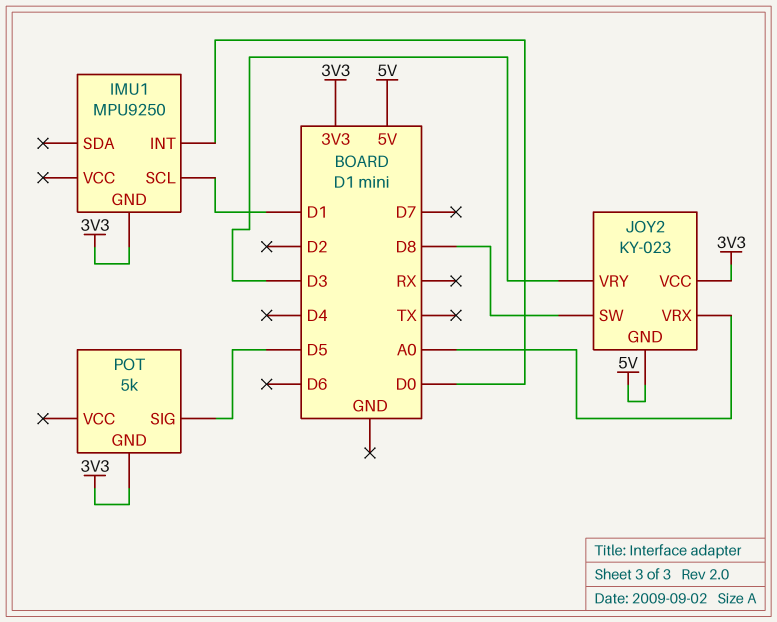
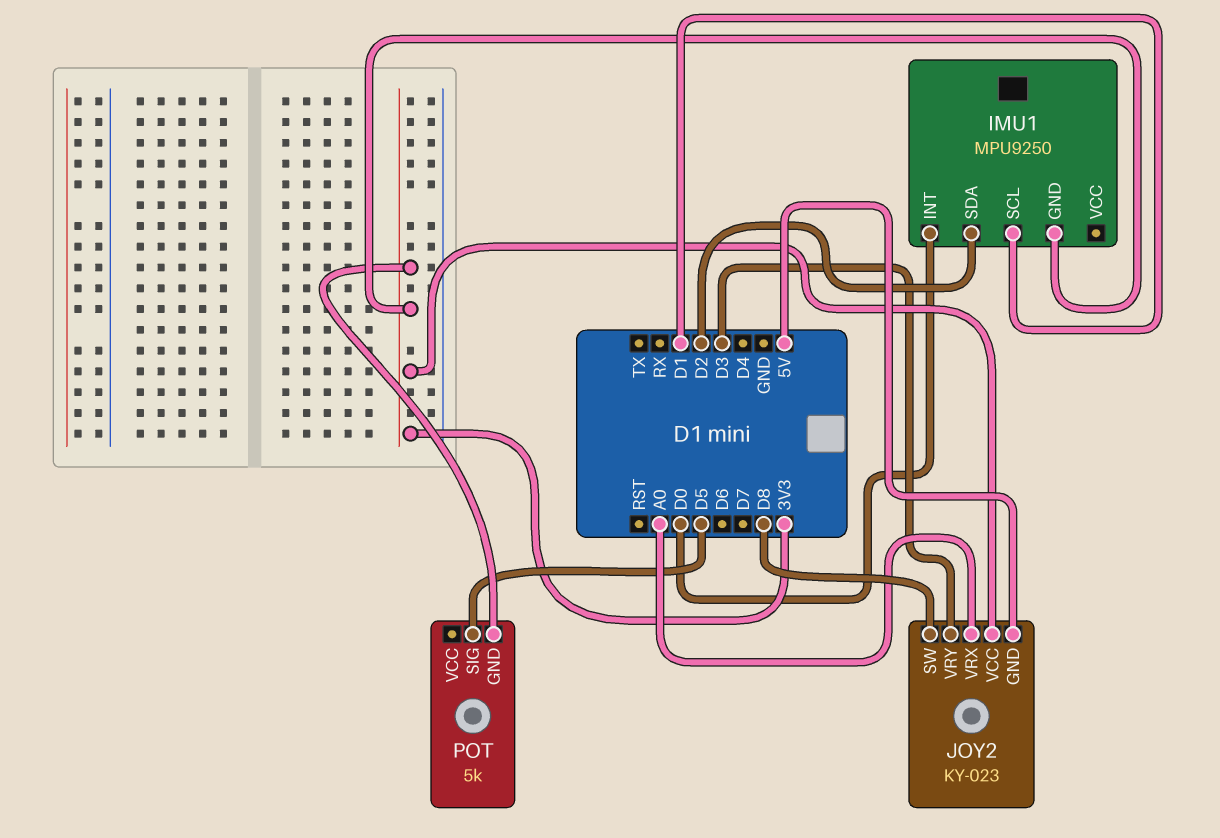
IMU1 pin SDA: none -> D2

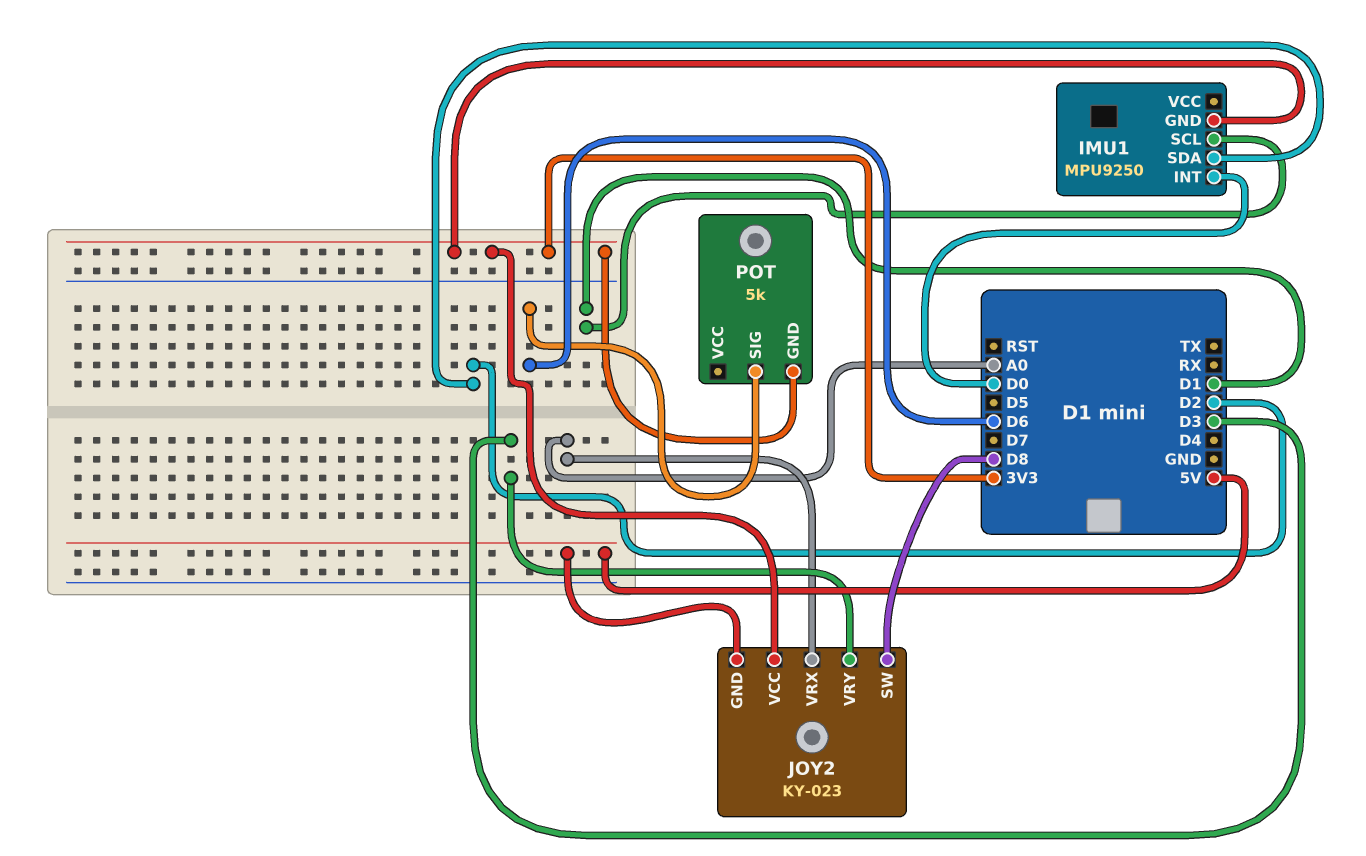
POT pin SIG: D5 -> D6

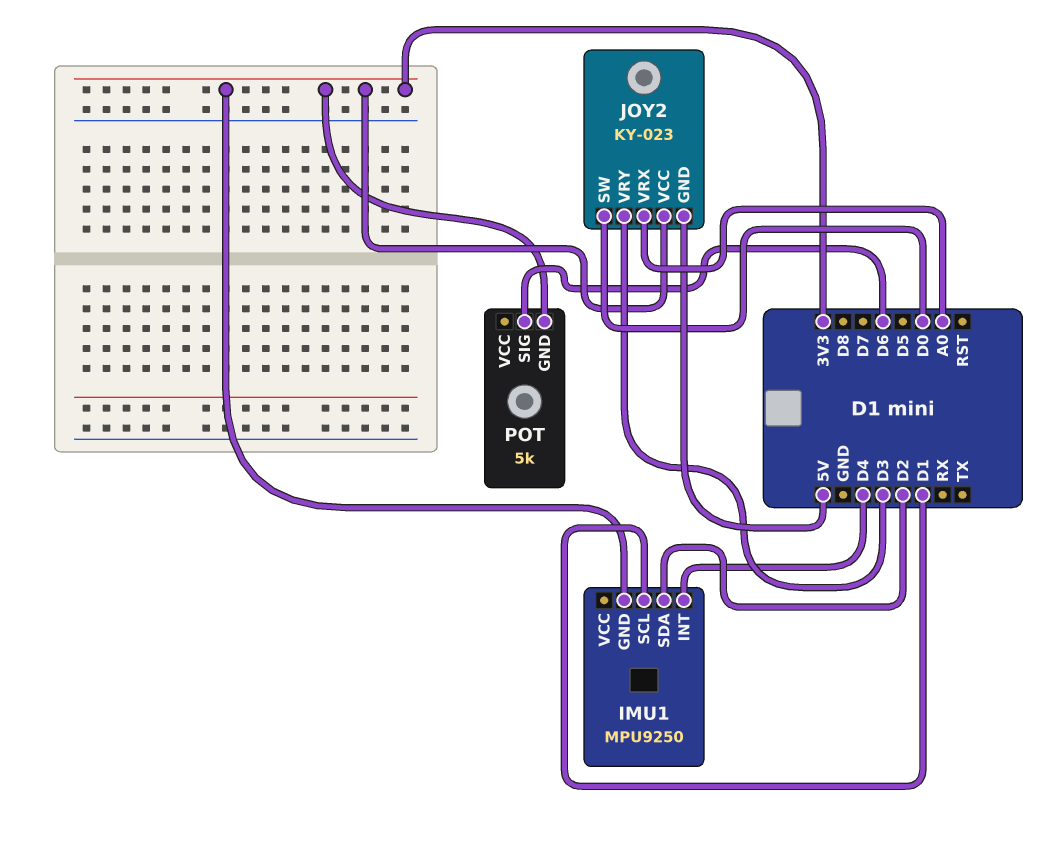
IMU1 pin INT: D0 -> D4
JOY2 pin SW: D8 -> D0

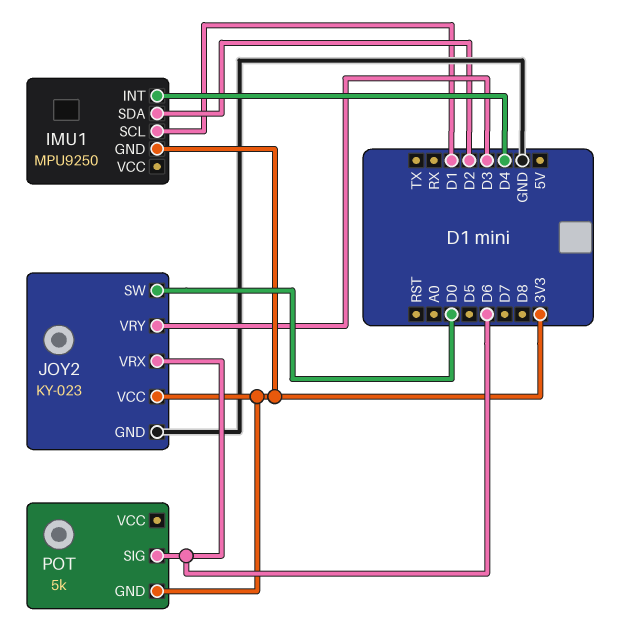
JOY2 pin GND: 5V -> GND
JOY2 pin VRX: A0 -> D6

